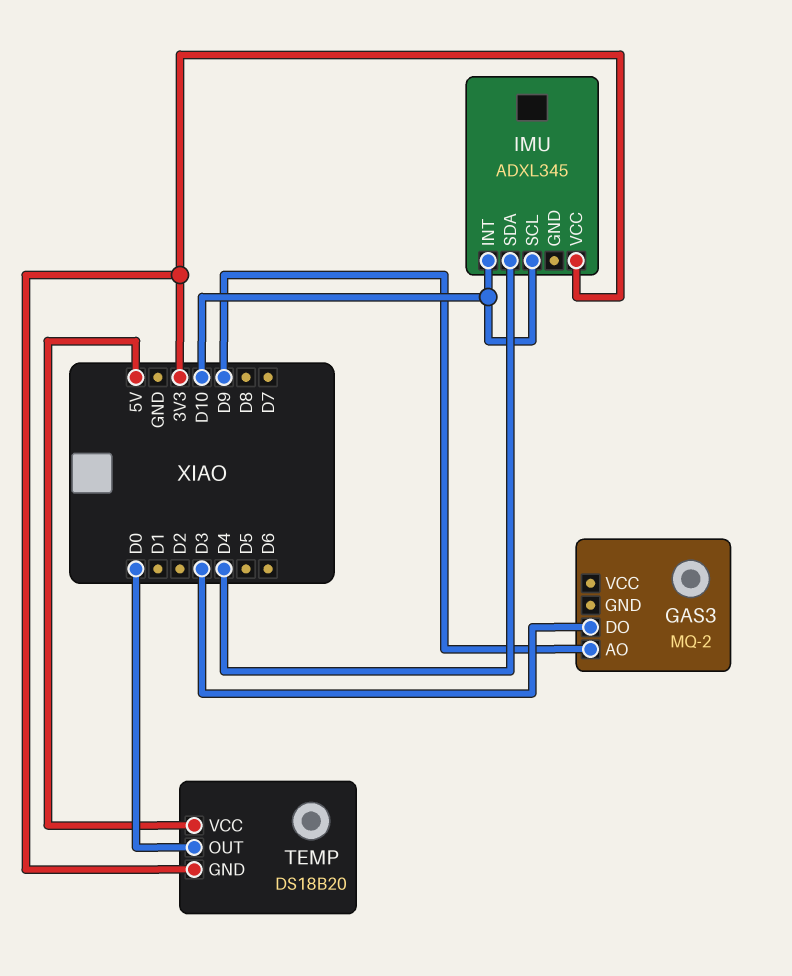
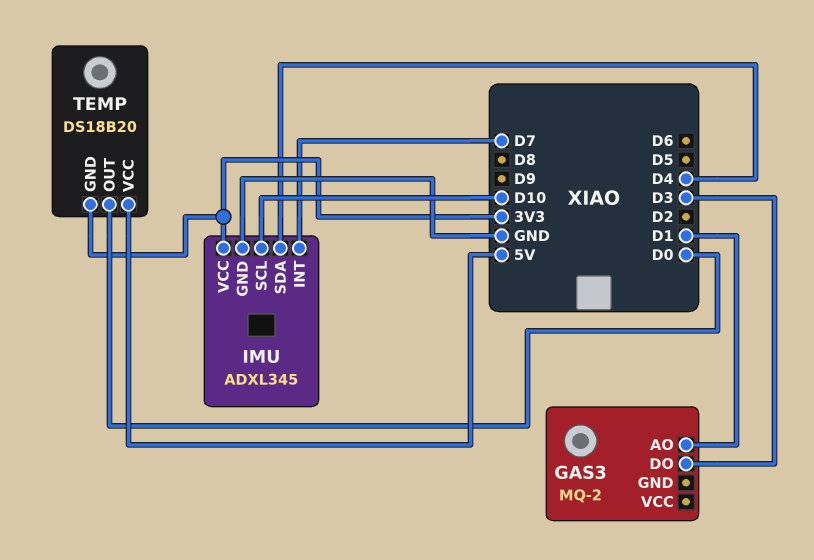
GAS3 pin AO: D9 -> D1
IMU pin GND: none -> GND
IMU pin INT: D10 -> D7

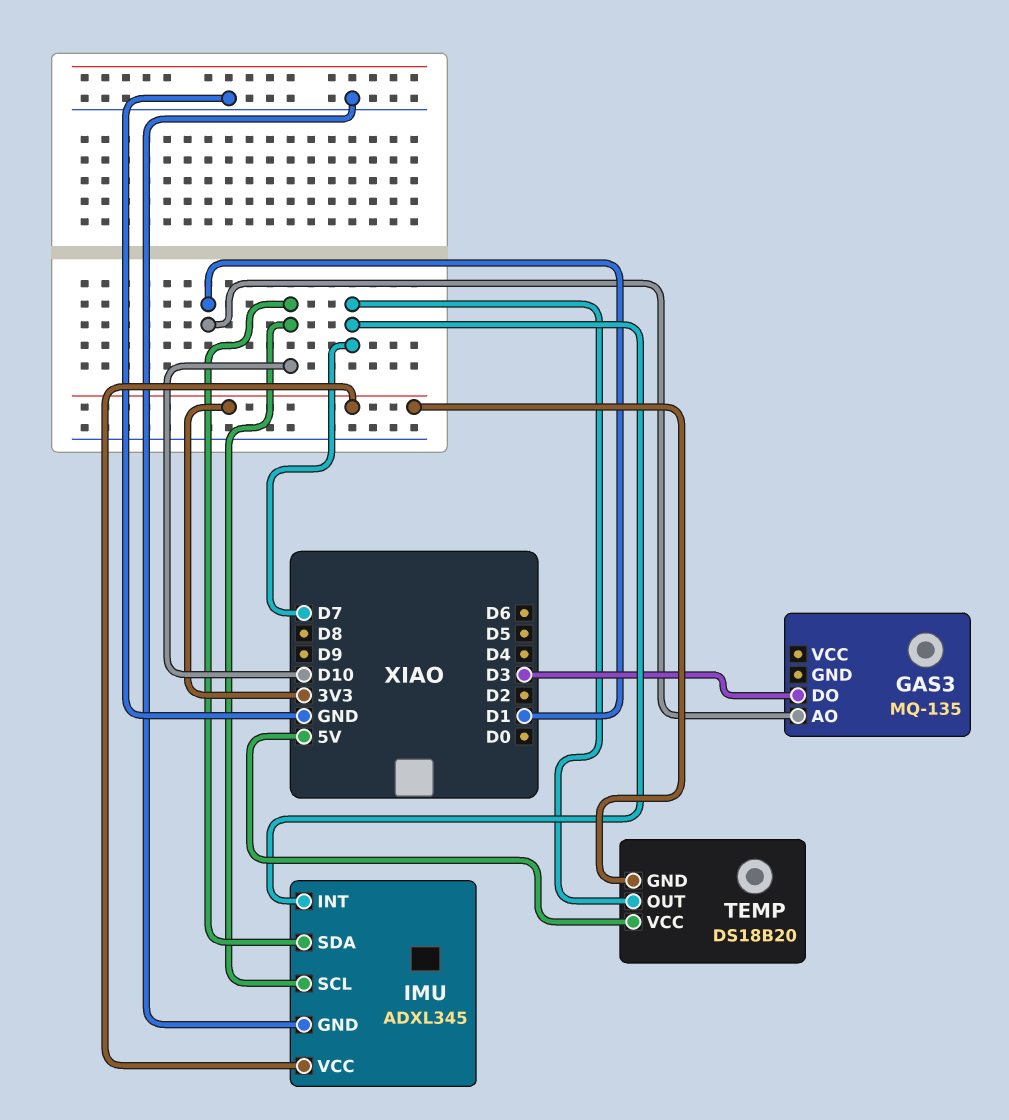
GAS3: MQ-2 -> MQ-135
IMU pin SDA: D4 -> D10
TEMP pin OUT: D0 -> D7

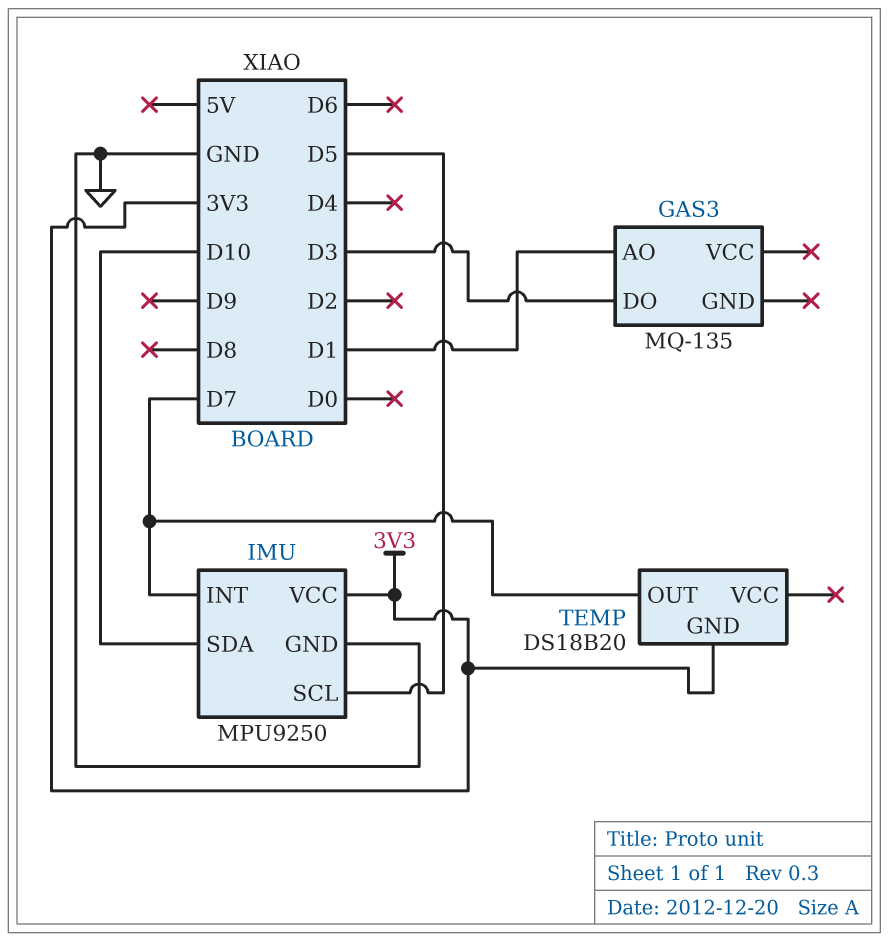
IMU: ADXL345 -> MPU9250
IMU pin SCL: D10 -> D5
TEMP pin VCC: 5V -> none

